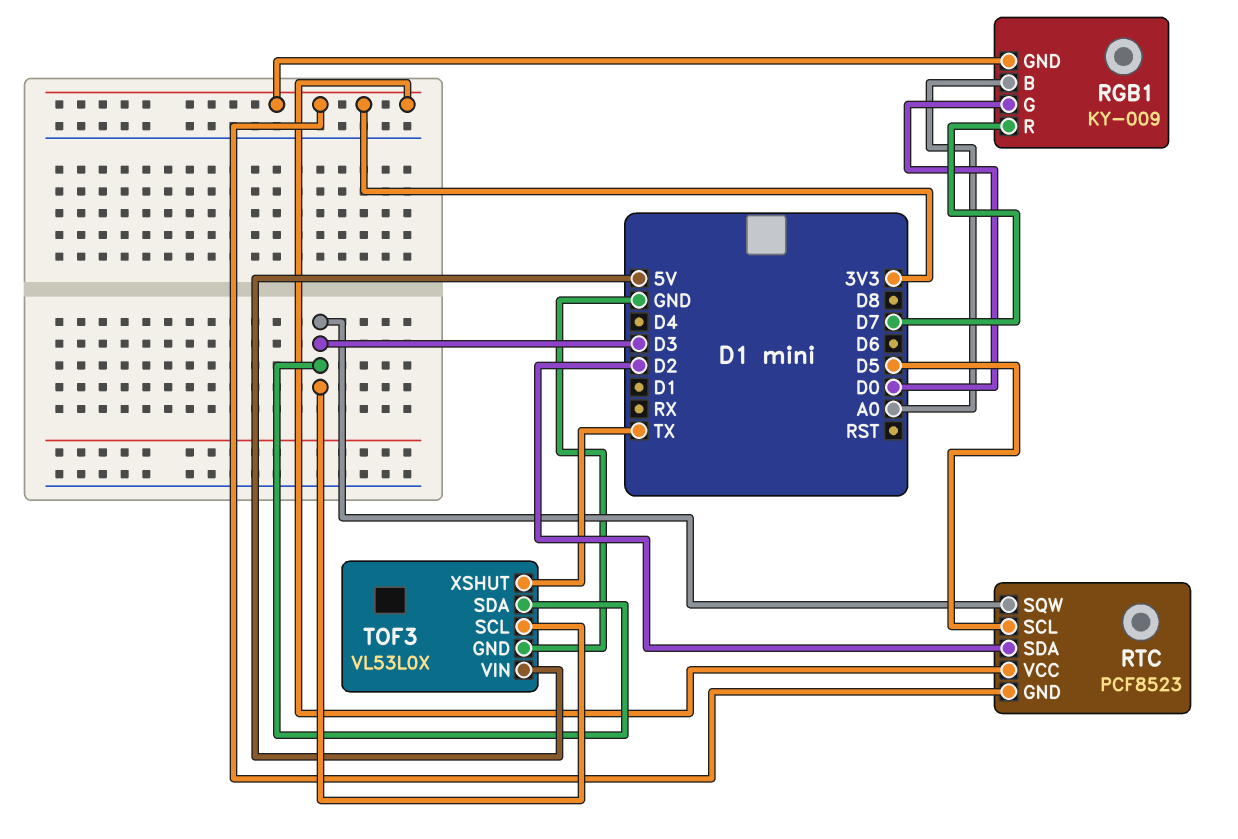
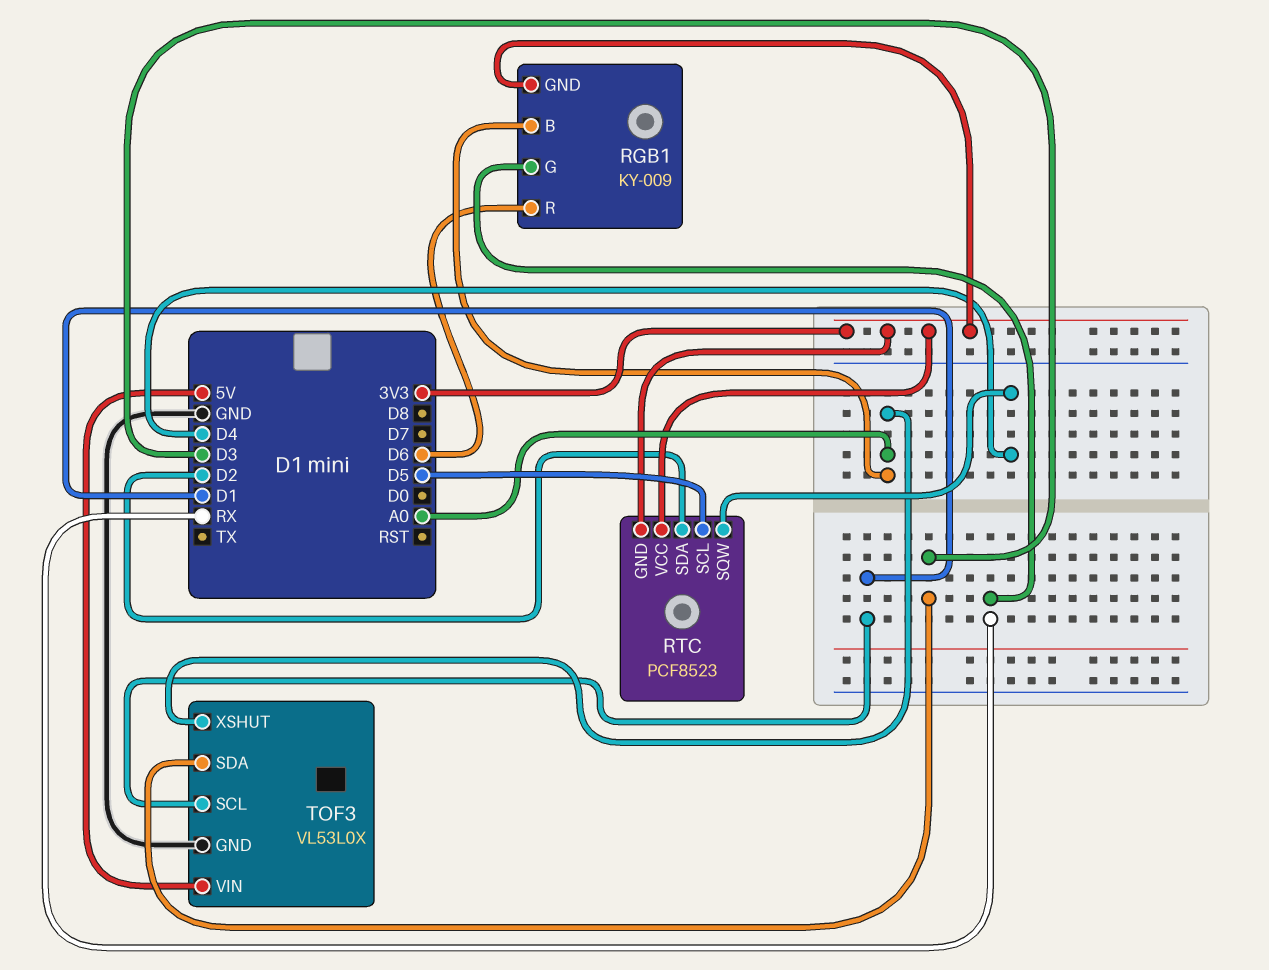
RGB1 pin G: D0 -> RX
RGB1 pin R: D7 -> D6
RTC pin SQW: D3 -> D4
TOF3 pin SCL: D3 -> D1
TOF3 pin XSHUT: TX -> A0

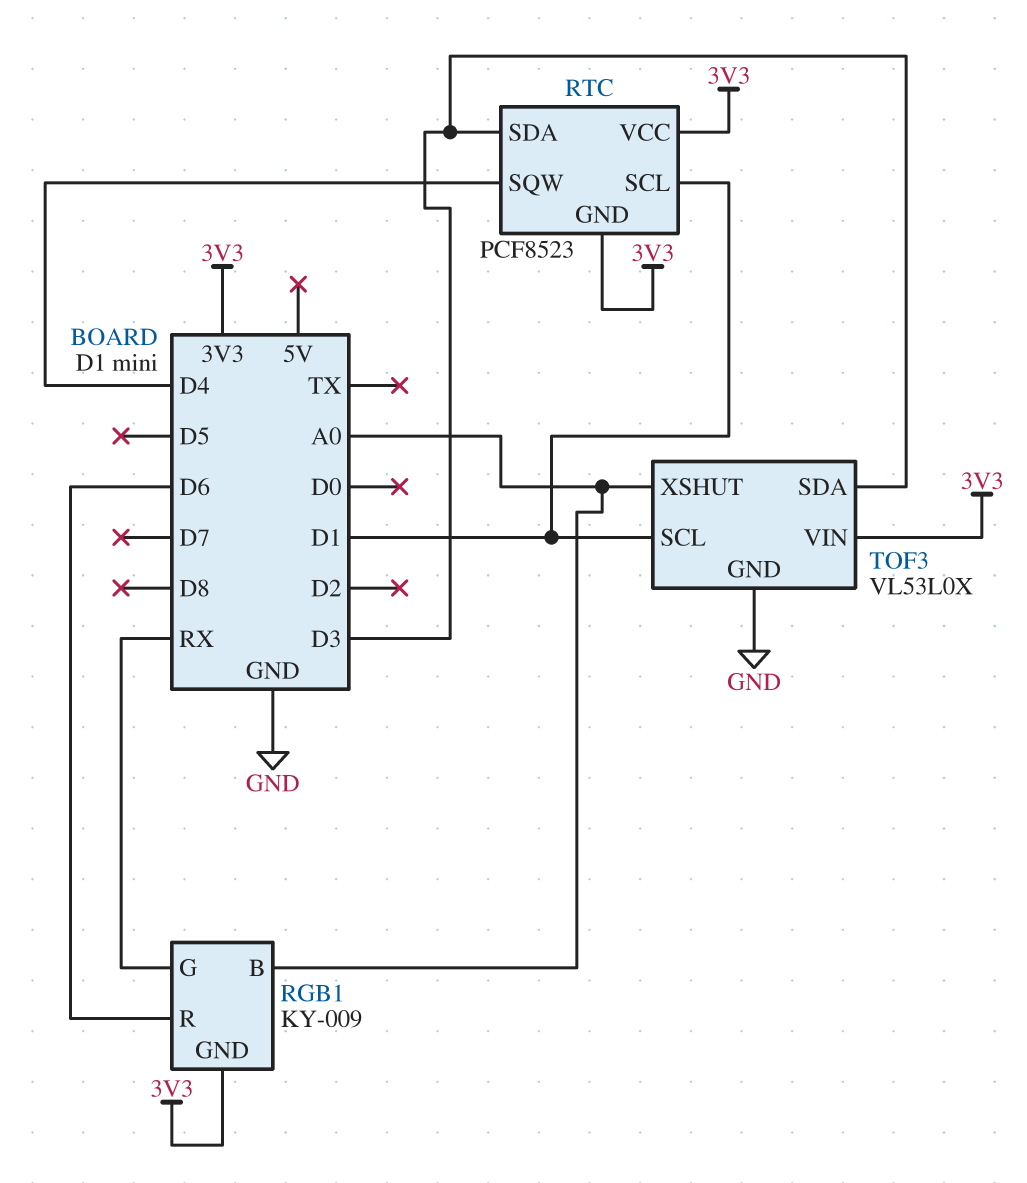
RTC pin SCL: D5 -> D1
RTC pin SDA: D2 -> D3
TOF3 pin VIN: 5V -> 3V3

